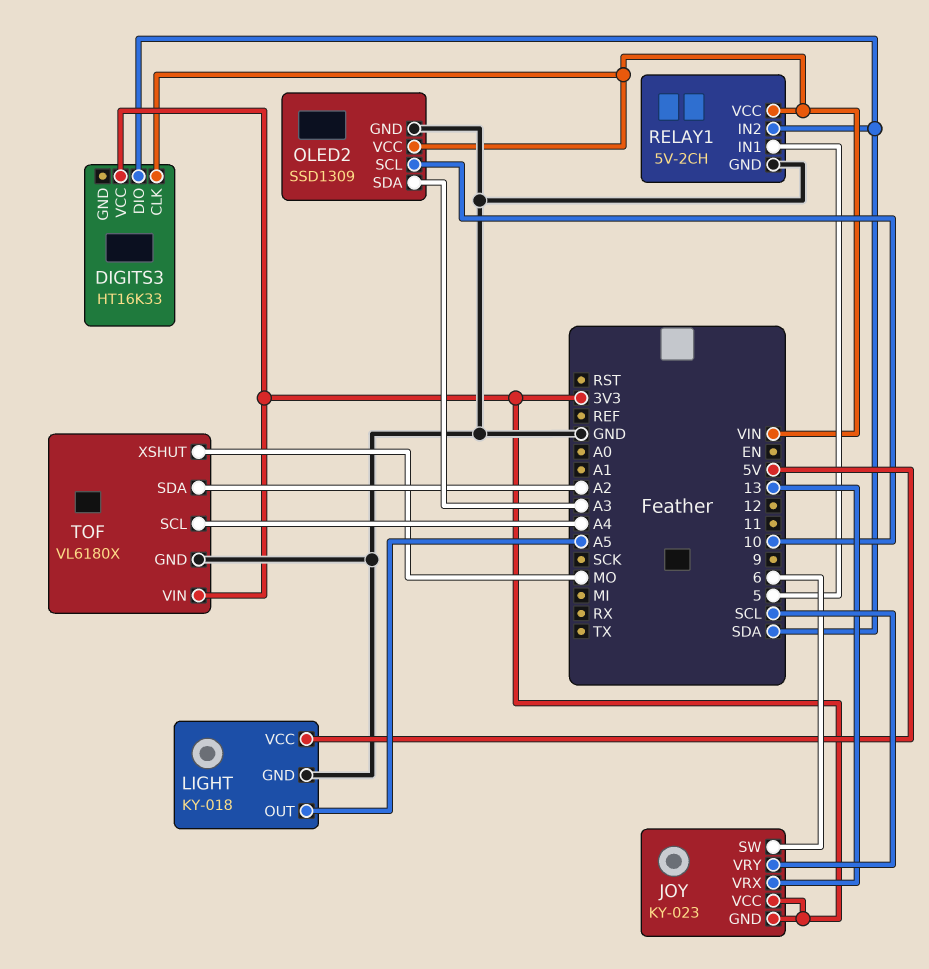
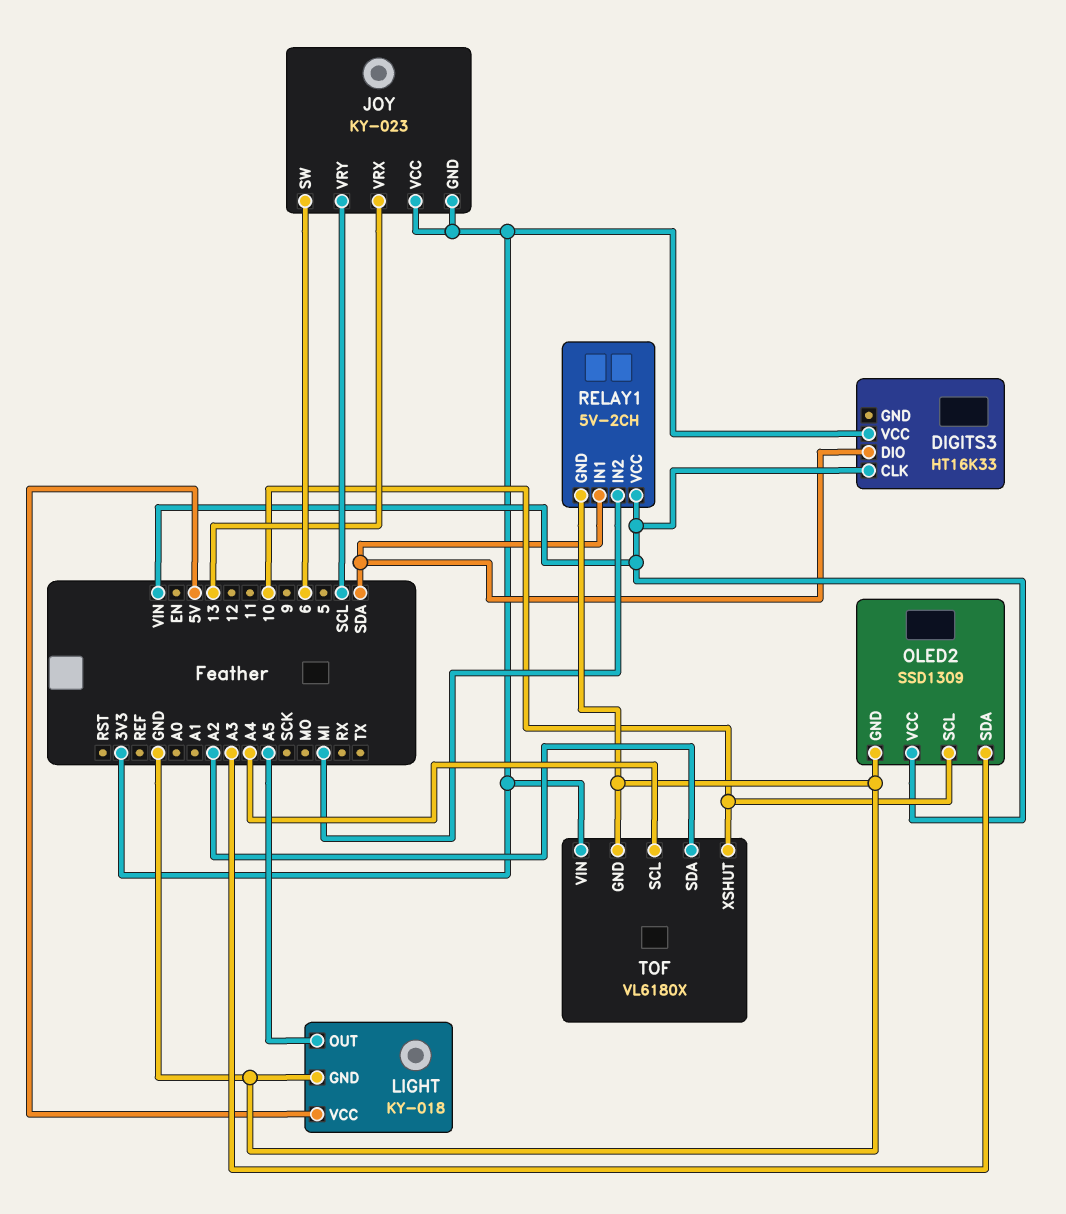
RELAY1 pin IN1: 5 -> SDA
RELAY1 pin IN2: SDA -> MI
TOF pin XSHUT: MO -> 10

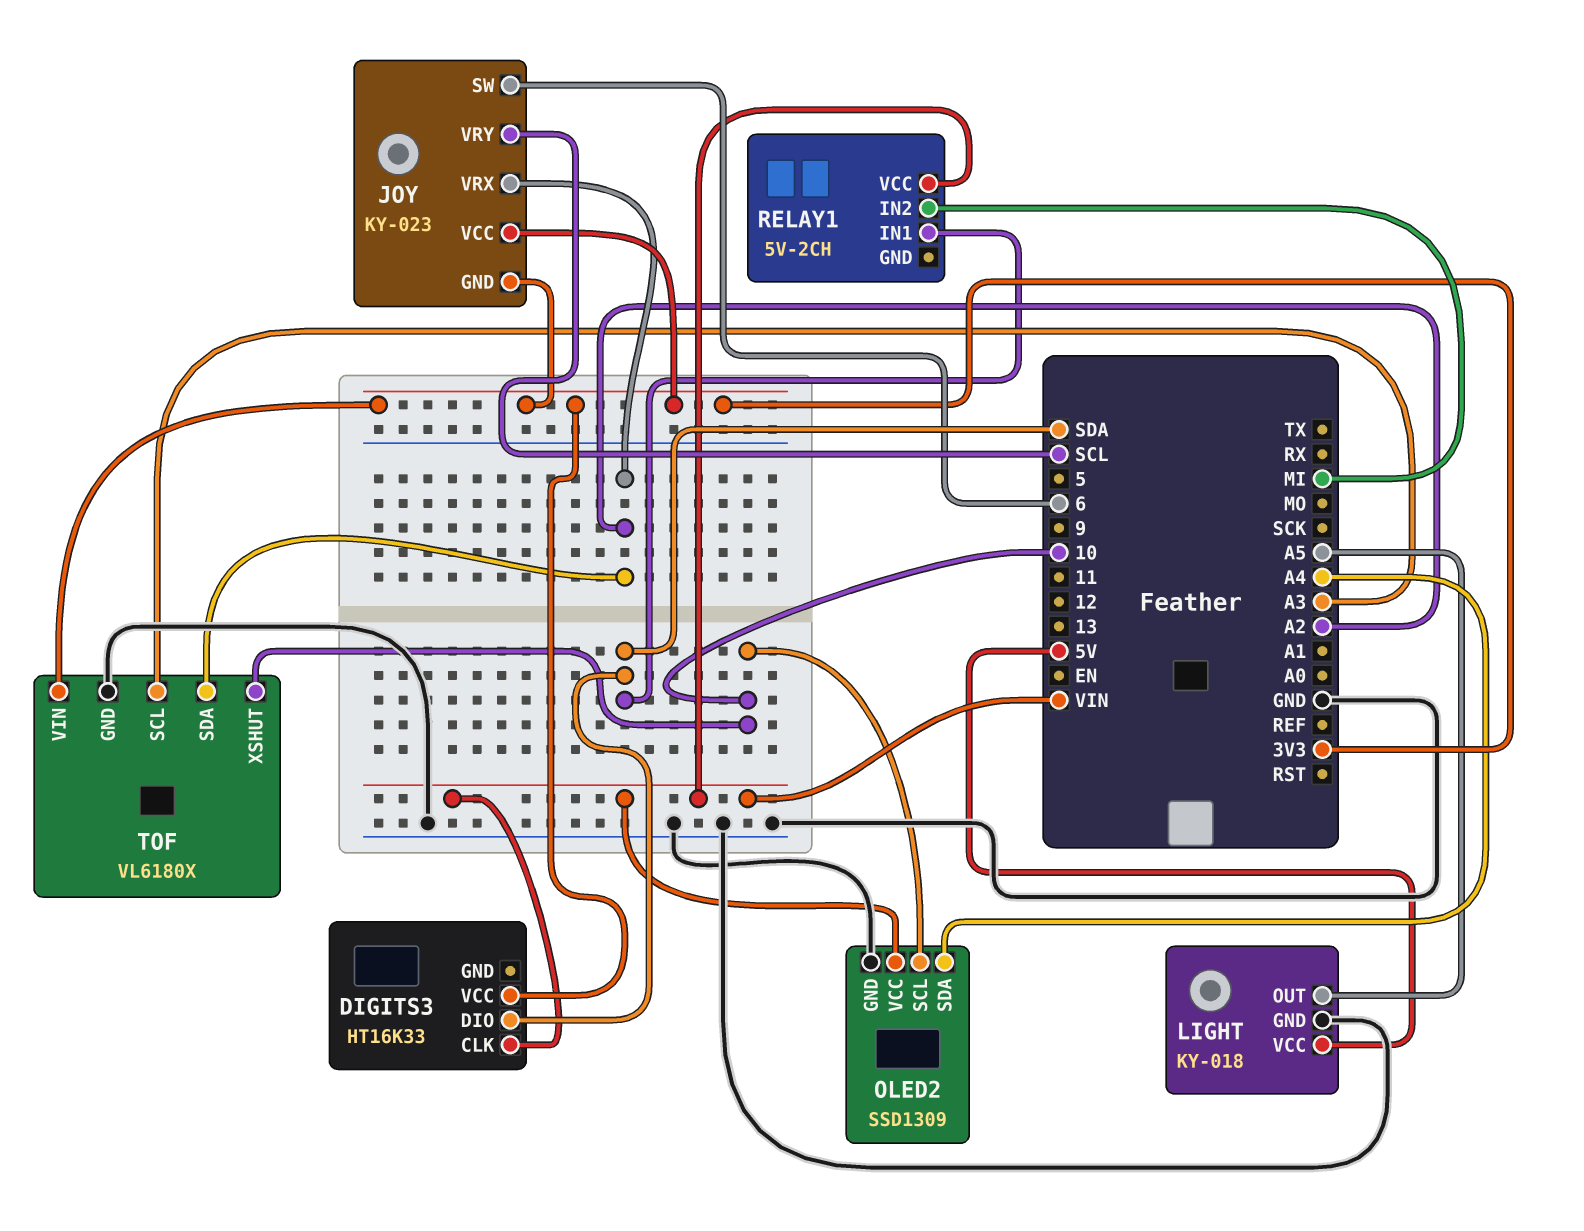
JOY pin VRX: 13 -> A2
OLED2 pin SDA: A3 -> A4
RELAY1 pin GND: GND -> none
TOF pin SCL: A4 -> A3

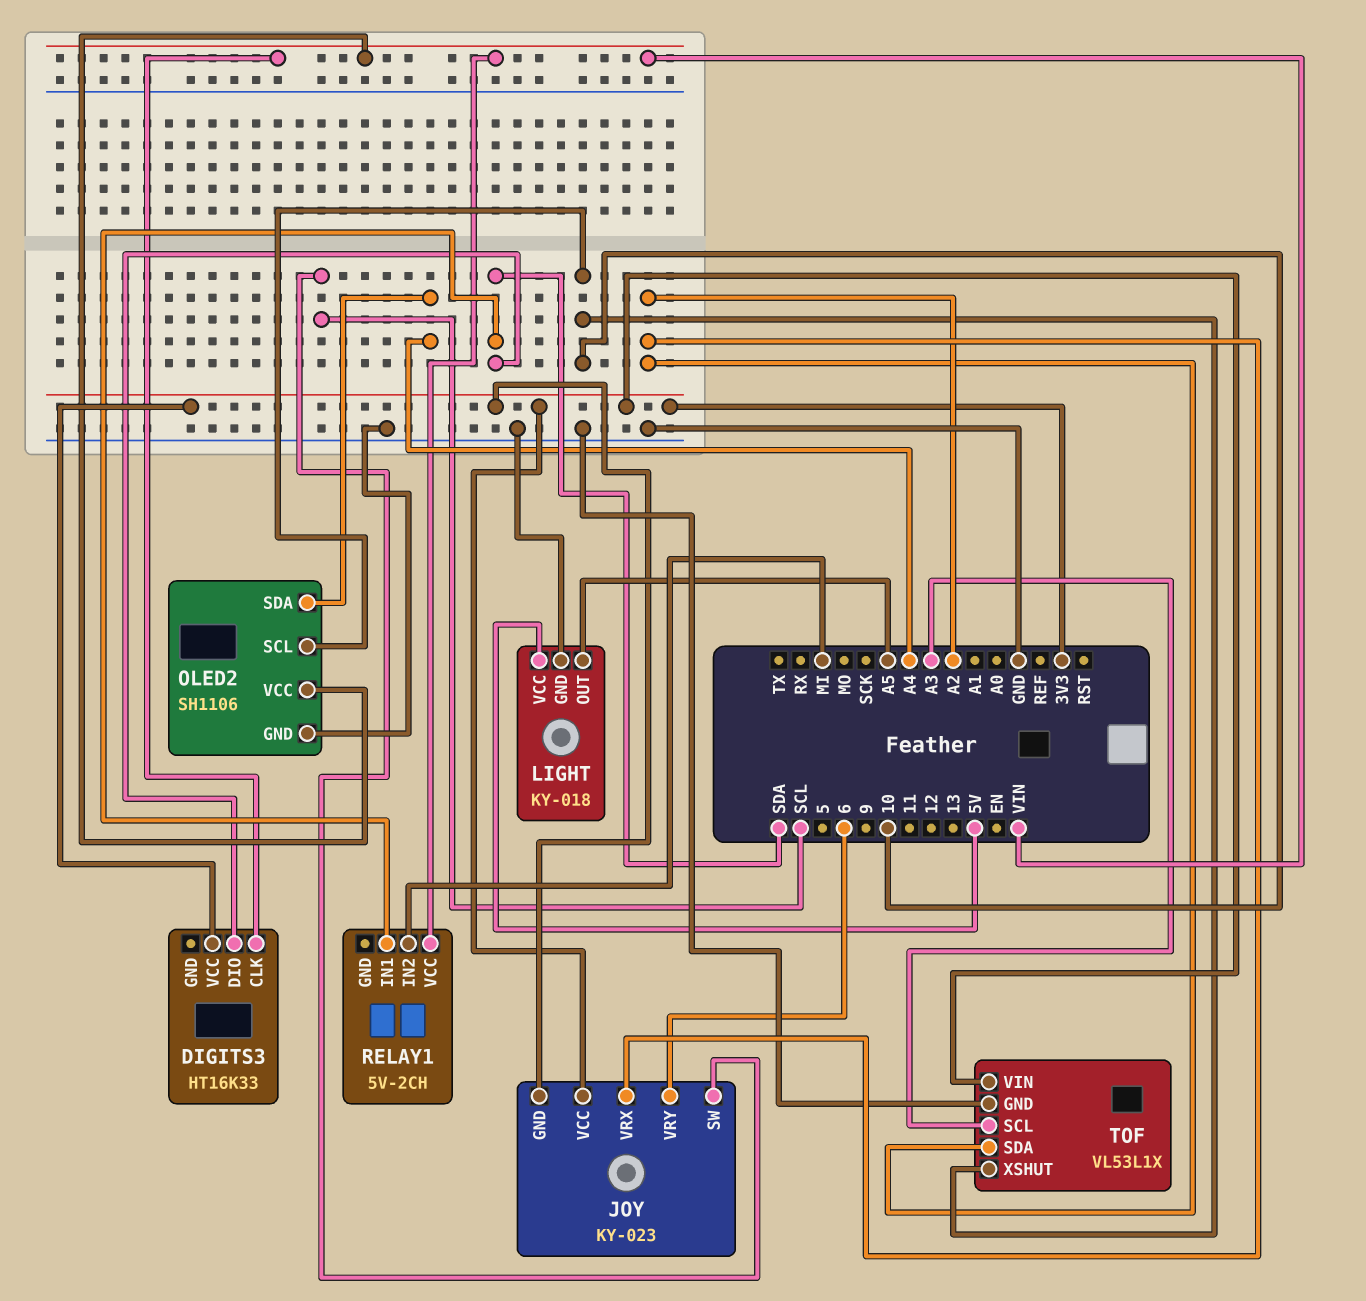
JOY pin SW: 6 -> SCL
JOY pin VRY: SCL -> 6
OLED2: SSD1309 -> SH1106
TOF: VL6180X -> VL53L1X

